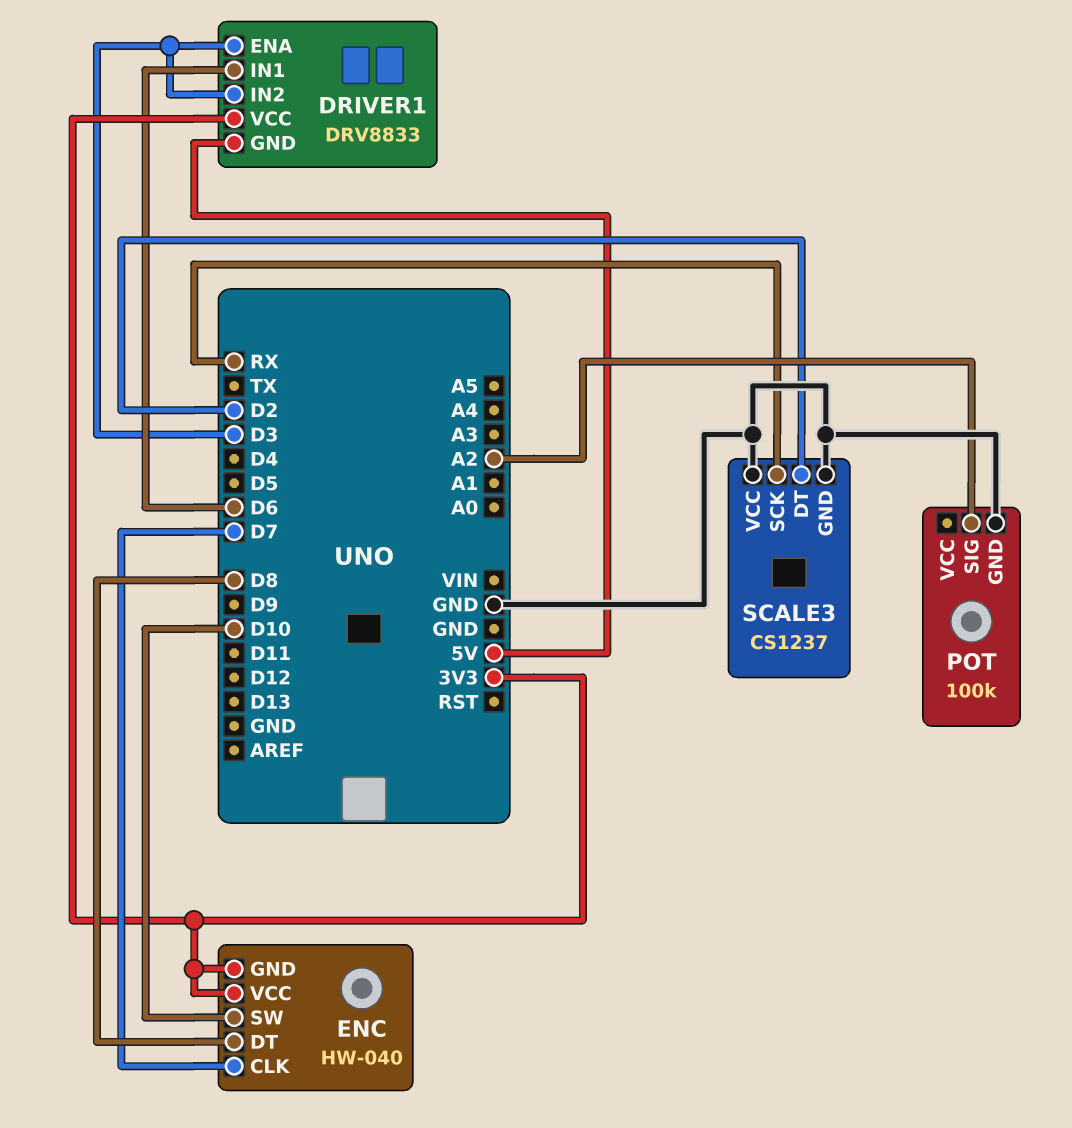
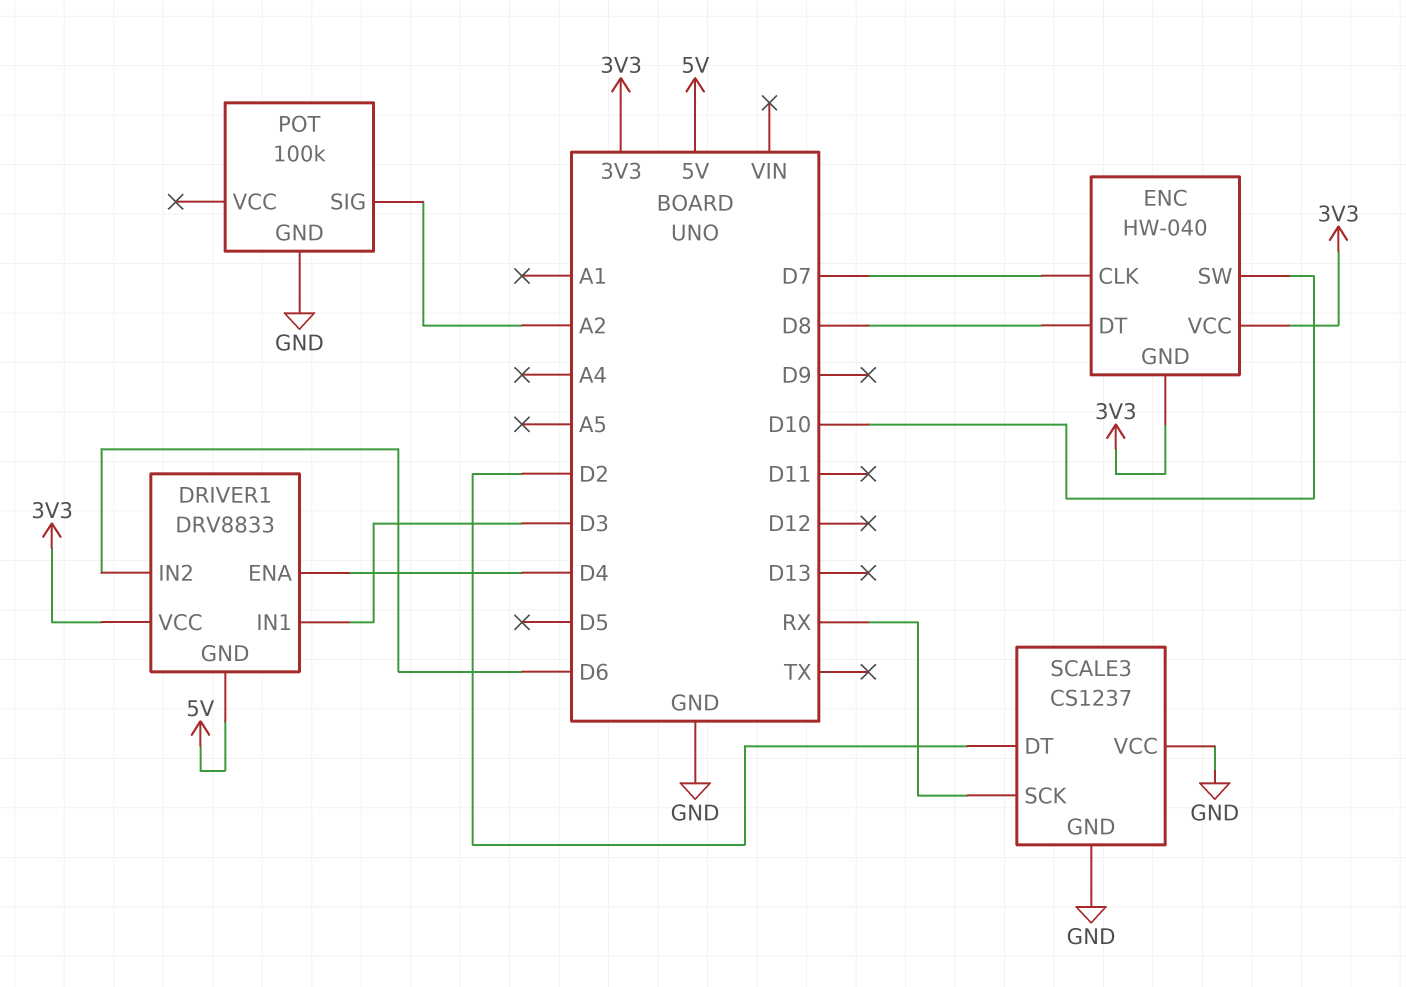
DRIVER1 pin ENA: D3 -> D4
DRIVER1 pin IN1: D6 -> D3
DRIVER1 pin IN2: D3 -> D6

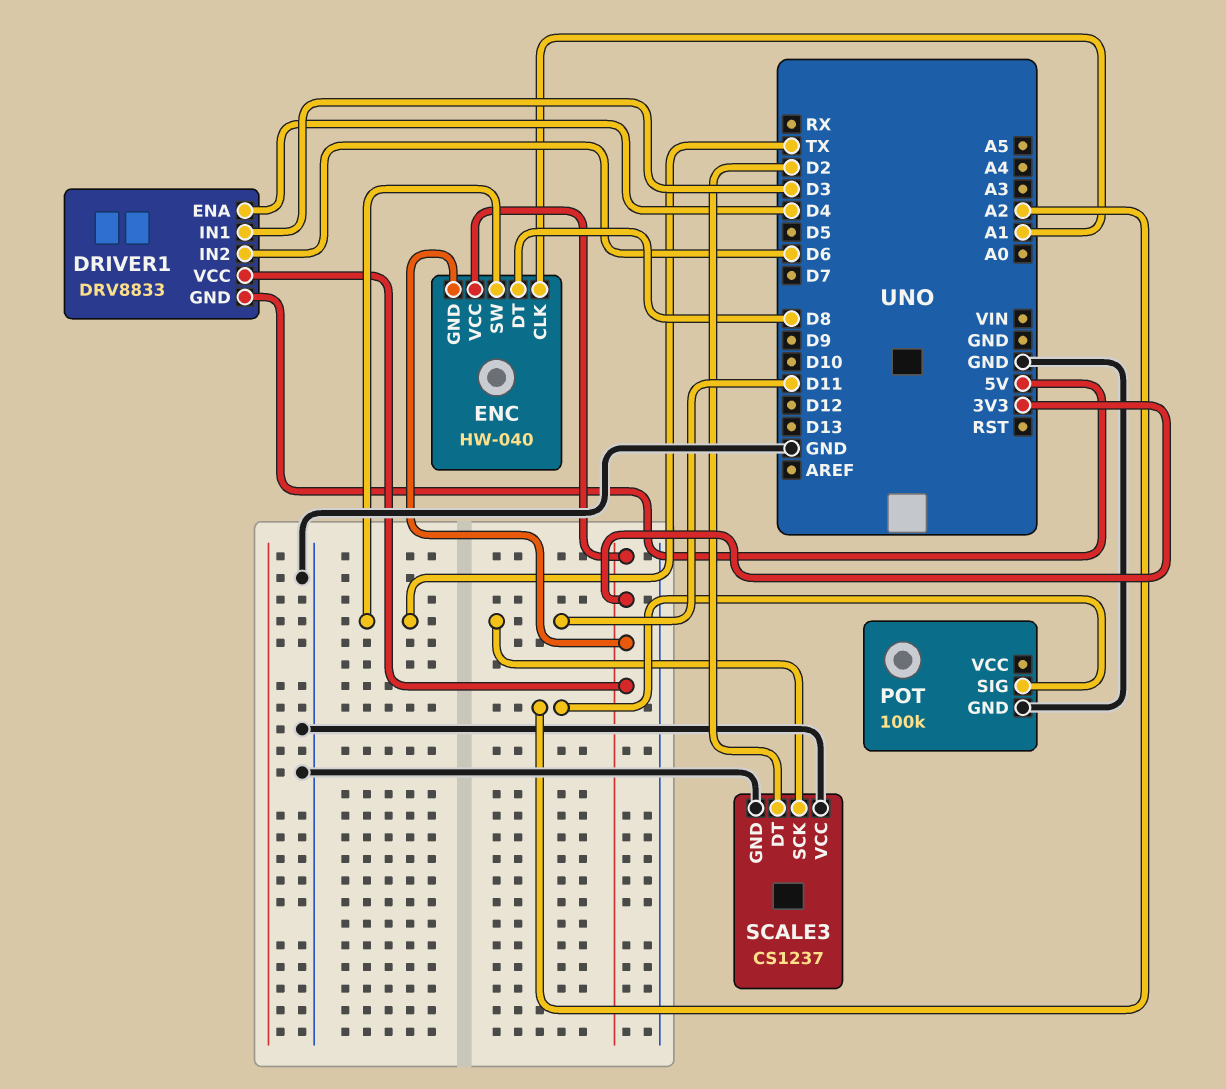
ENC pin CLK: D7 -> A1
ENC pin SW: D10 -> TX
SCALE3 pin SCK: RX -> D11

